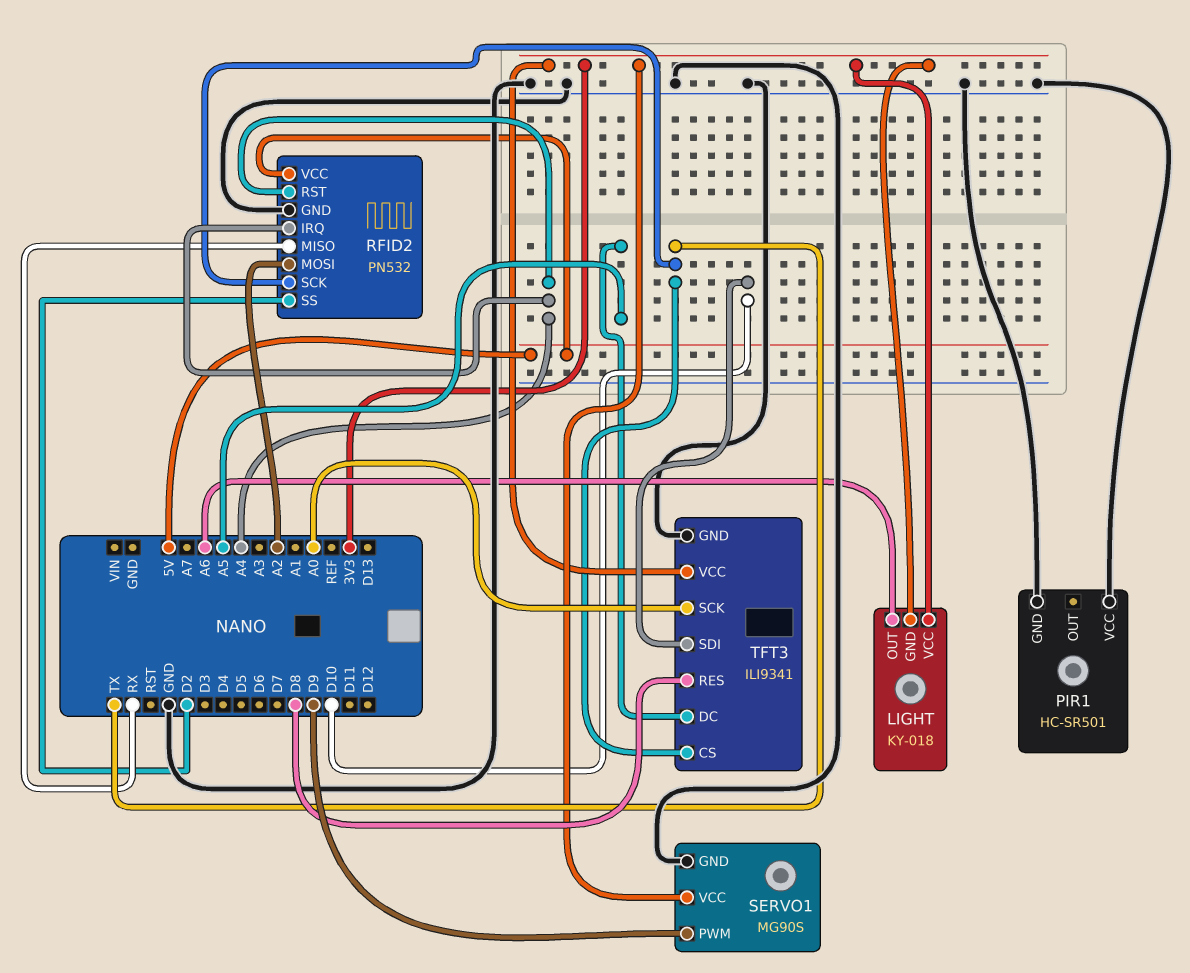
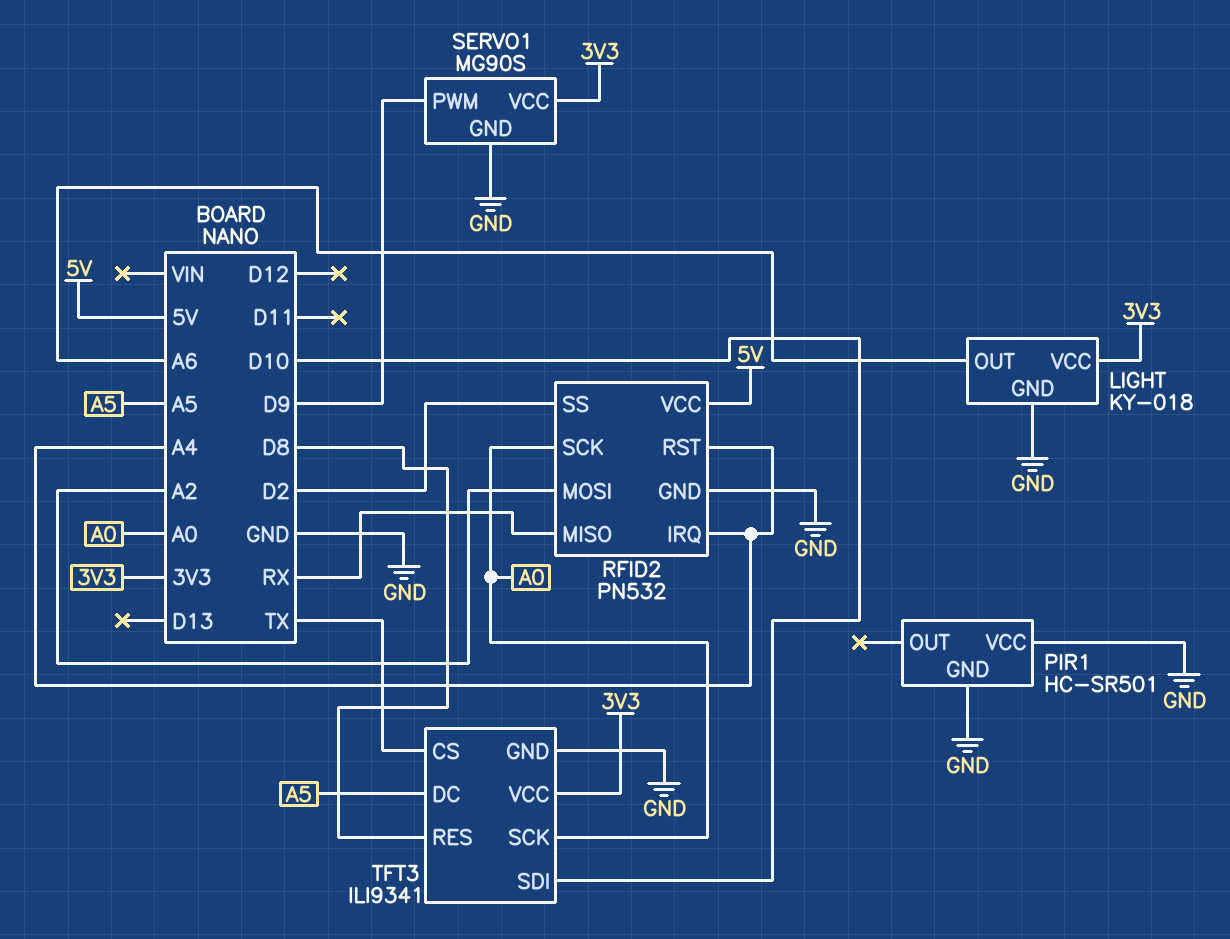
LIGHT pin GND: 3V3 -> GND
RFID2 pin SCK: TX -> A0

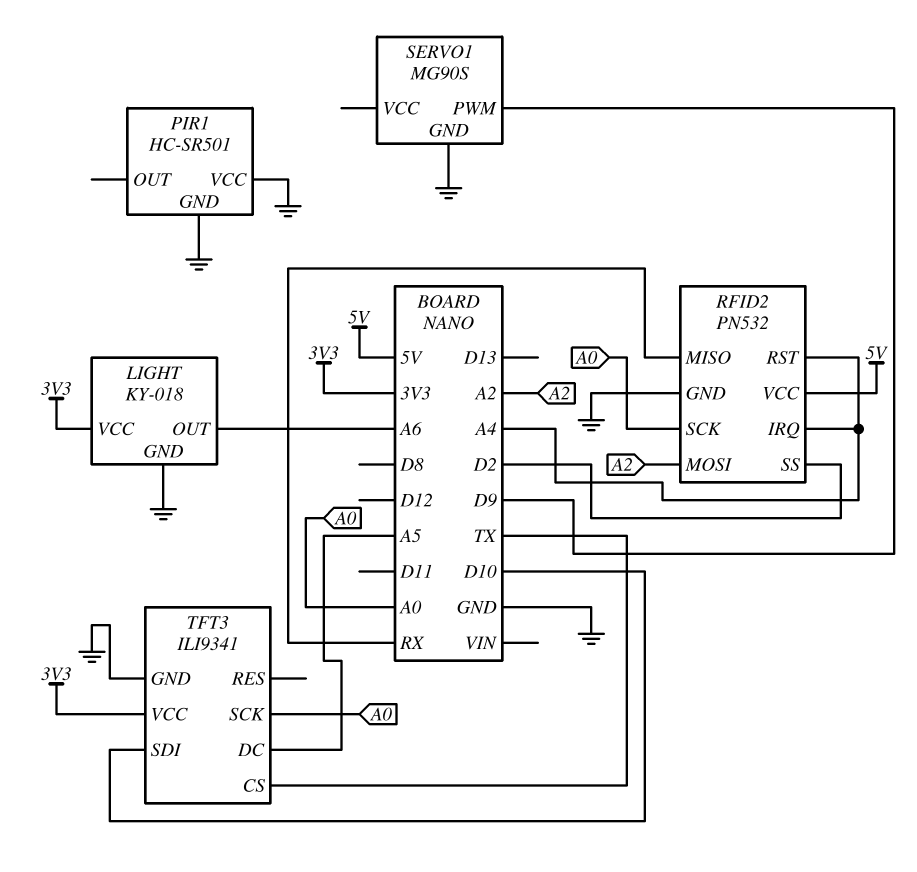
SERVO1 pin VCC: 3V3 -> none
TFT3 pin RES: D8 -> none

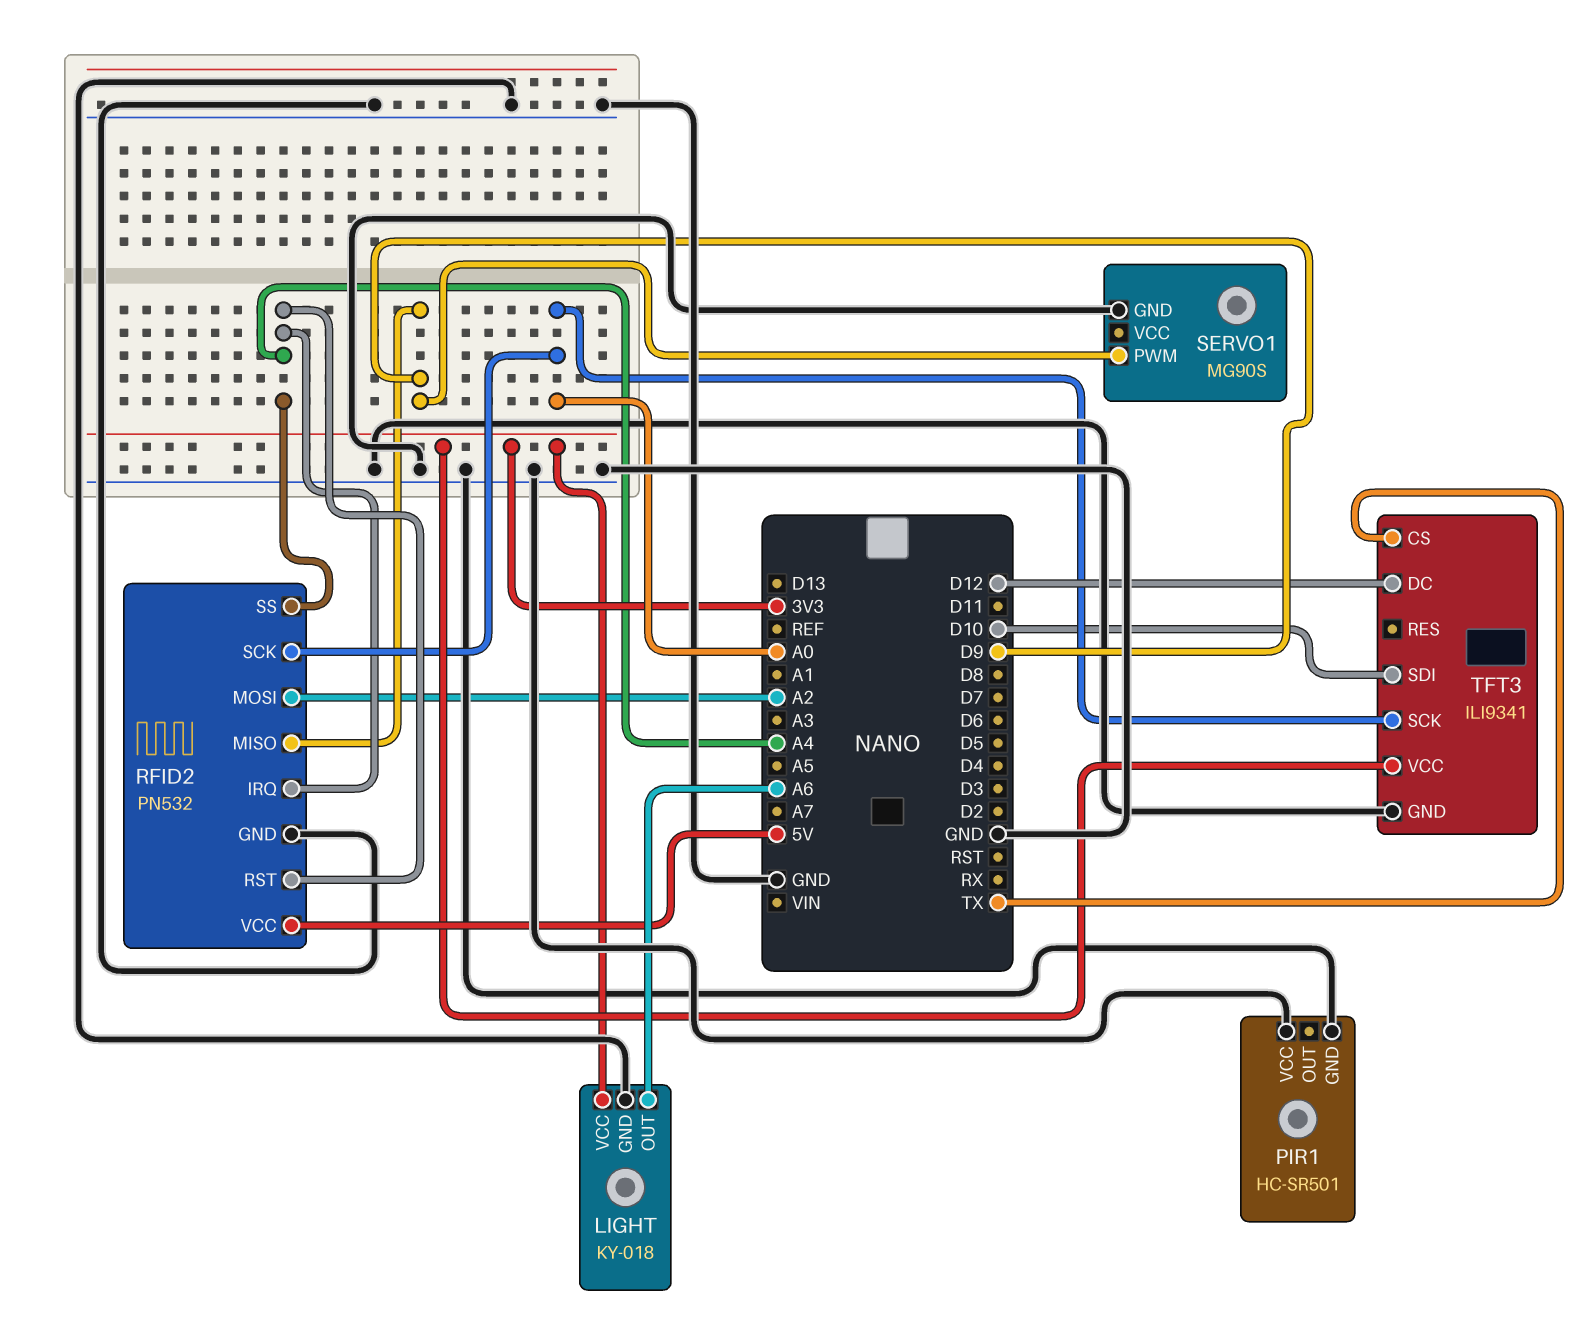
RFID2 pin MISO: RX -> D9
RFID2 pin SS: D2 -> A4
TFT3 pin DC: A5 -> D12

